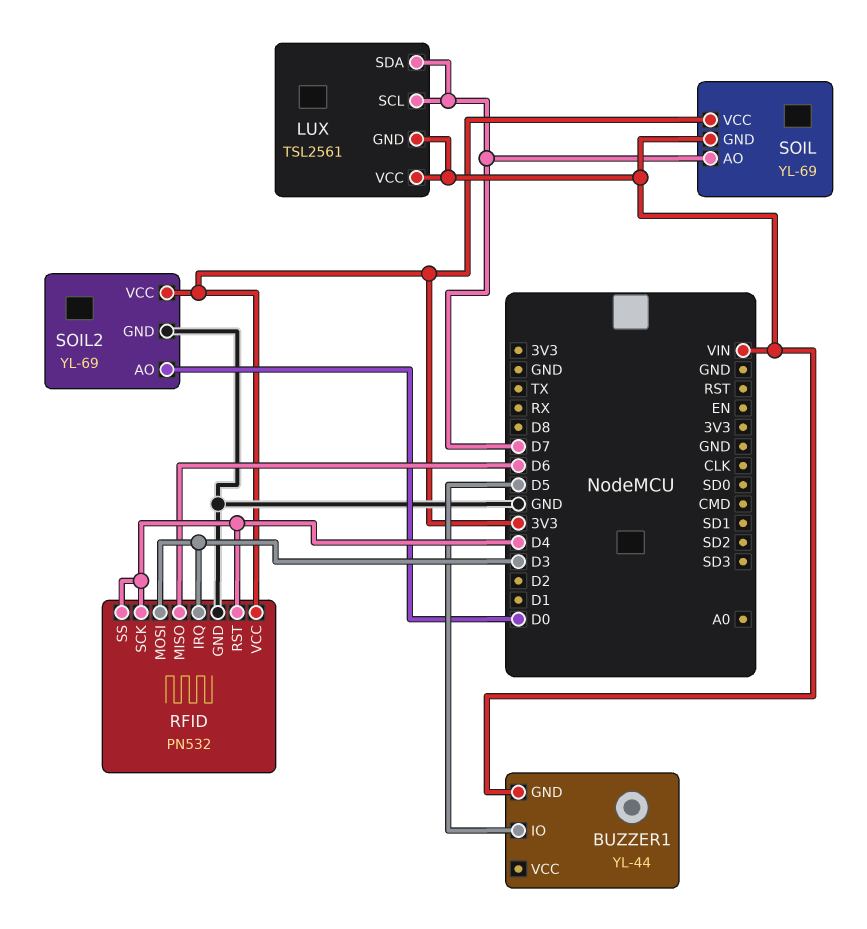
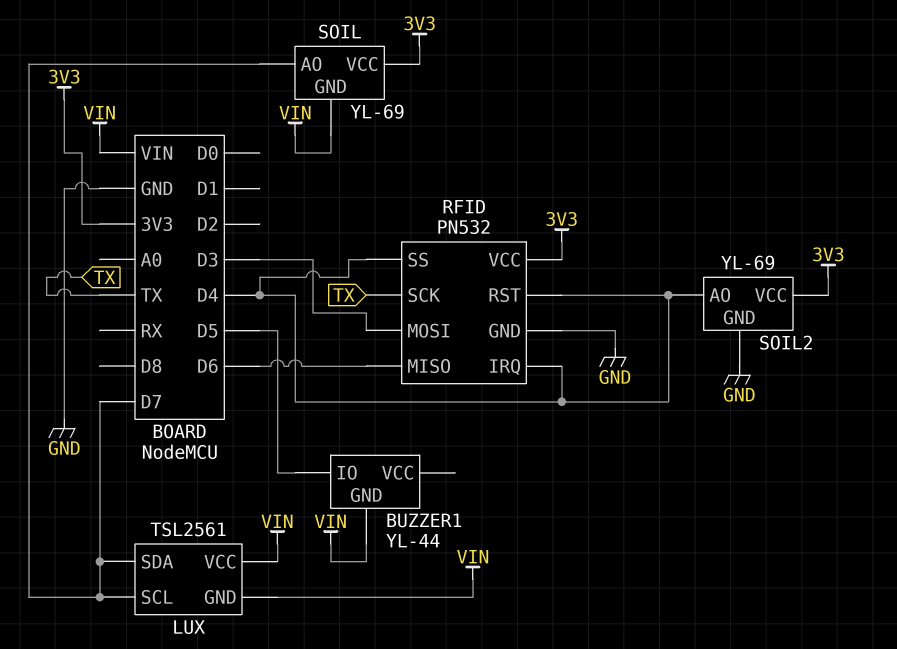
RFID pin IRQ: D3 -> D4
RFID pin SCK: D4 -> TX
SOIL2 pin AO: D0 -> D4

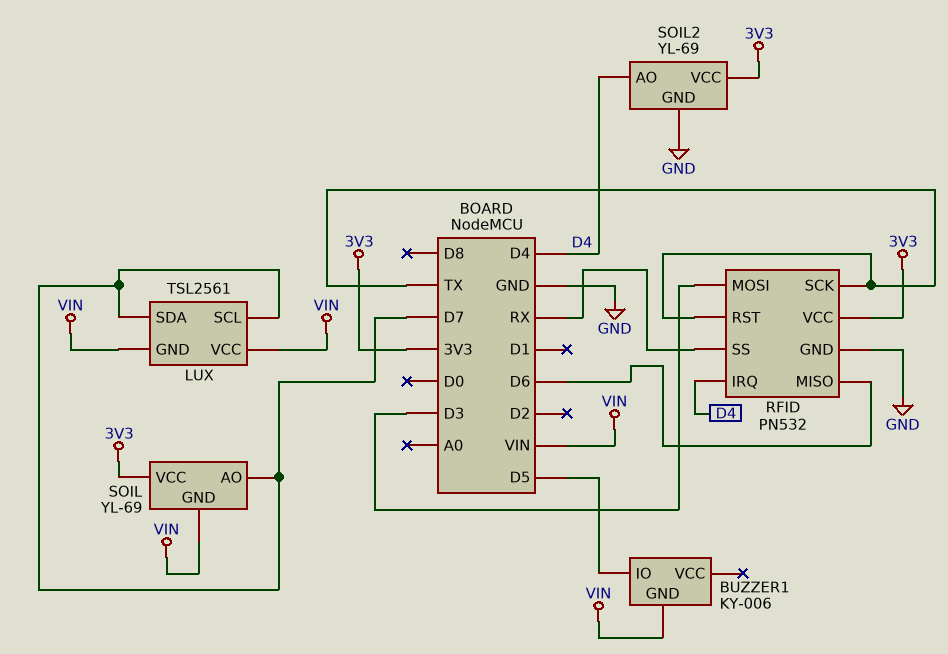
BUZZER1: YL-44 -> KY-006
RFID pin RST: D4 -> TX
RFID pin SS: D4 -> RX

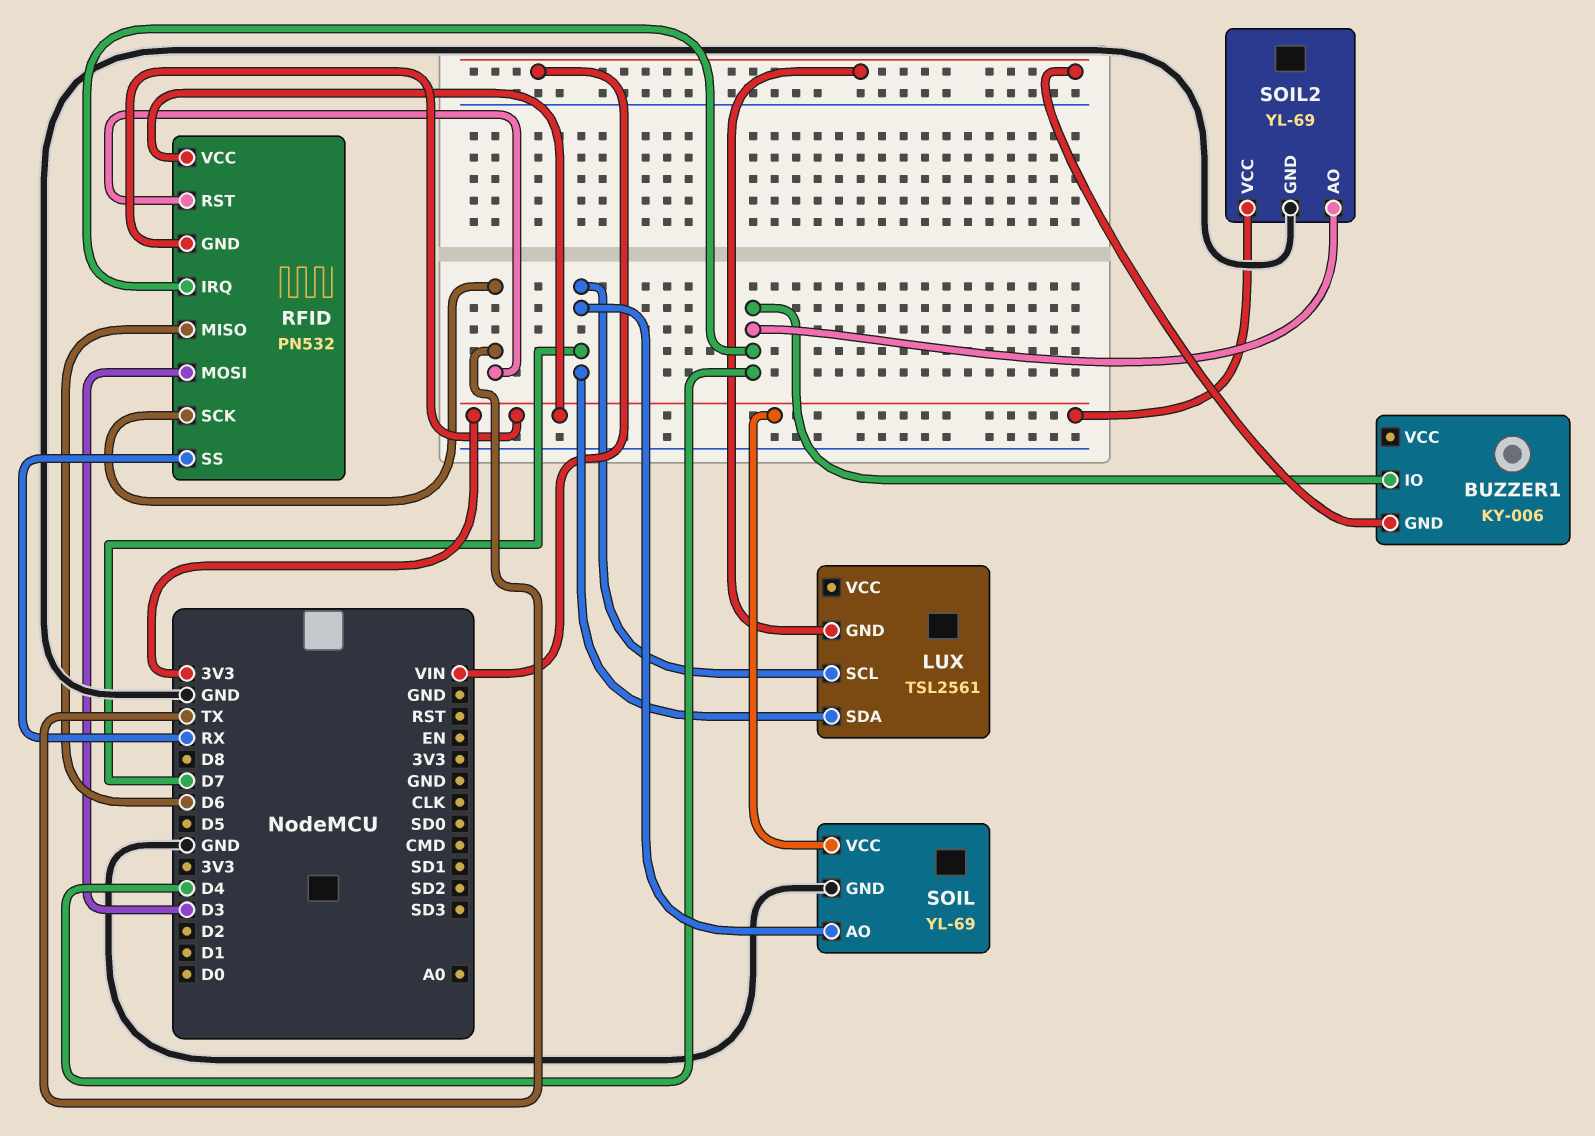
BUZZER1 pin IO: D5 -> D4
LUX pin VCC: VIN -> none
RFID pin GND: GND -> 3V3
SOIL pin GND: VIN -> GND

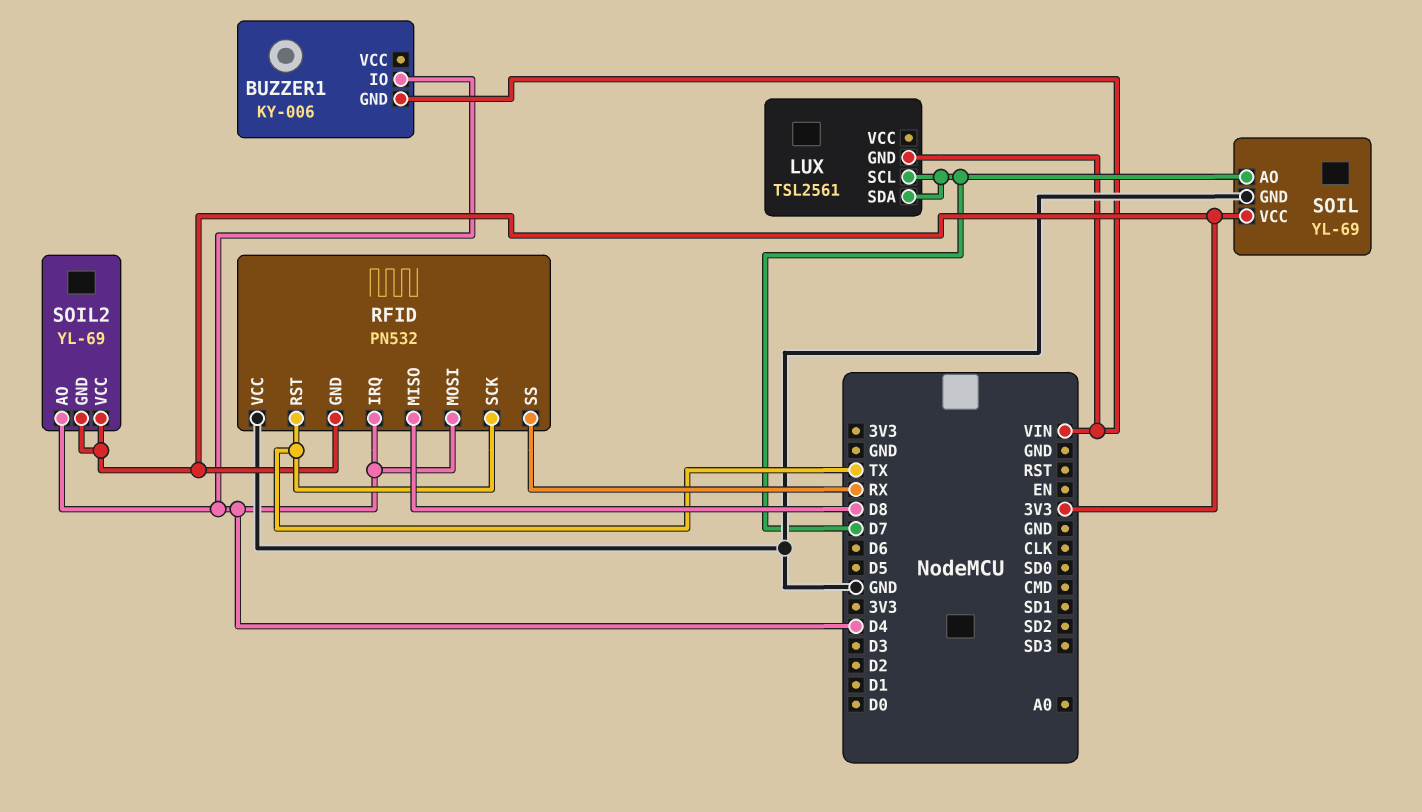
RFID pin MISO: D6 -> D8
RFID pin MOSI: D3 -> D4
RFID pin VCC: 3V3 -> GND
SOIL2 pin GND: GND -> 3V3

